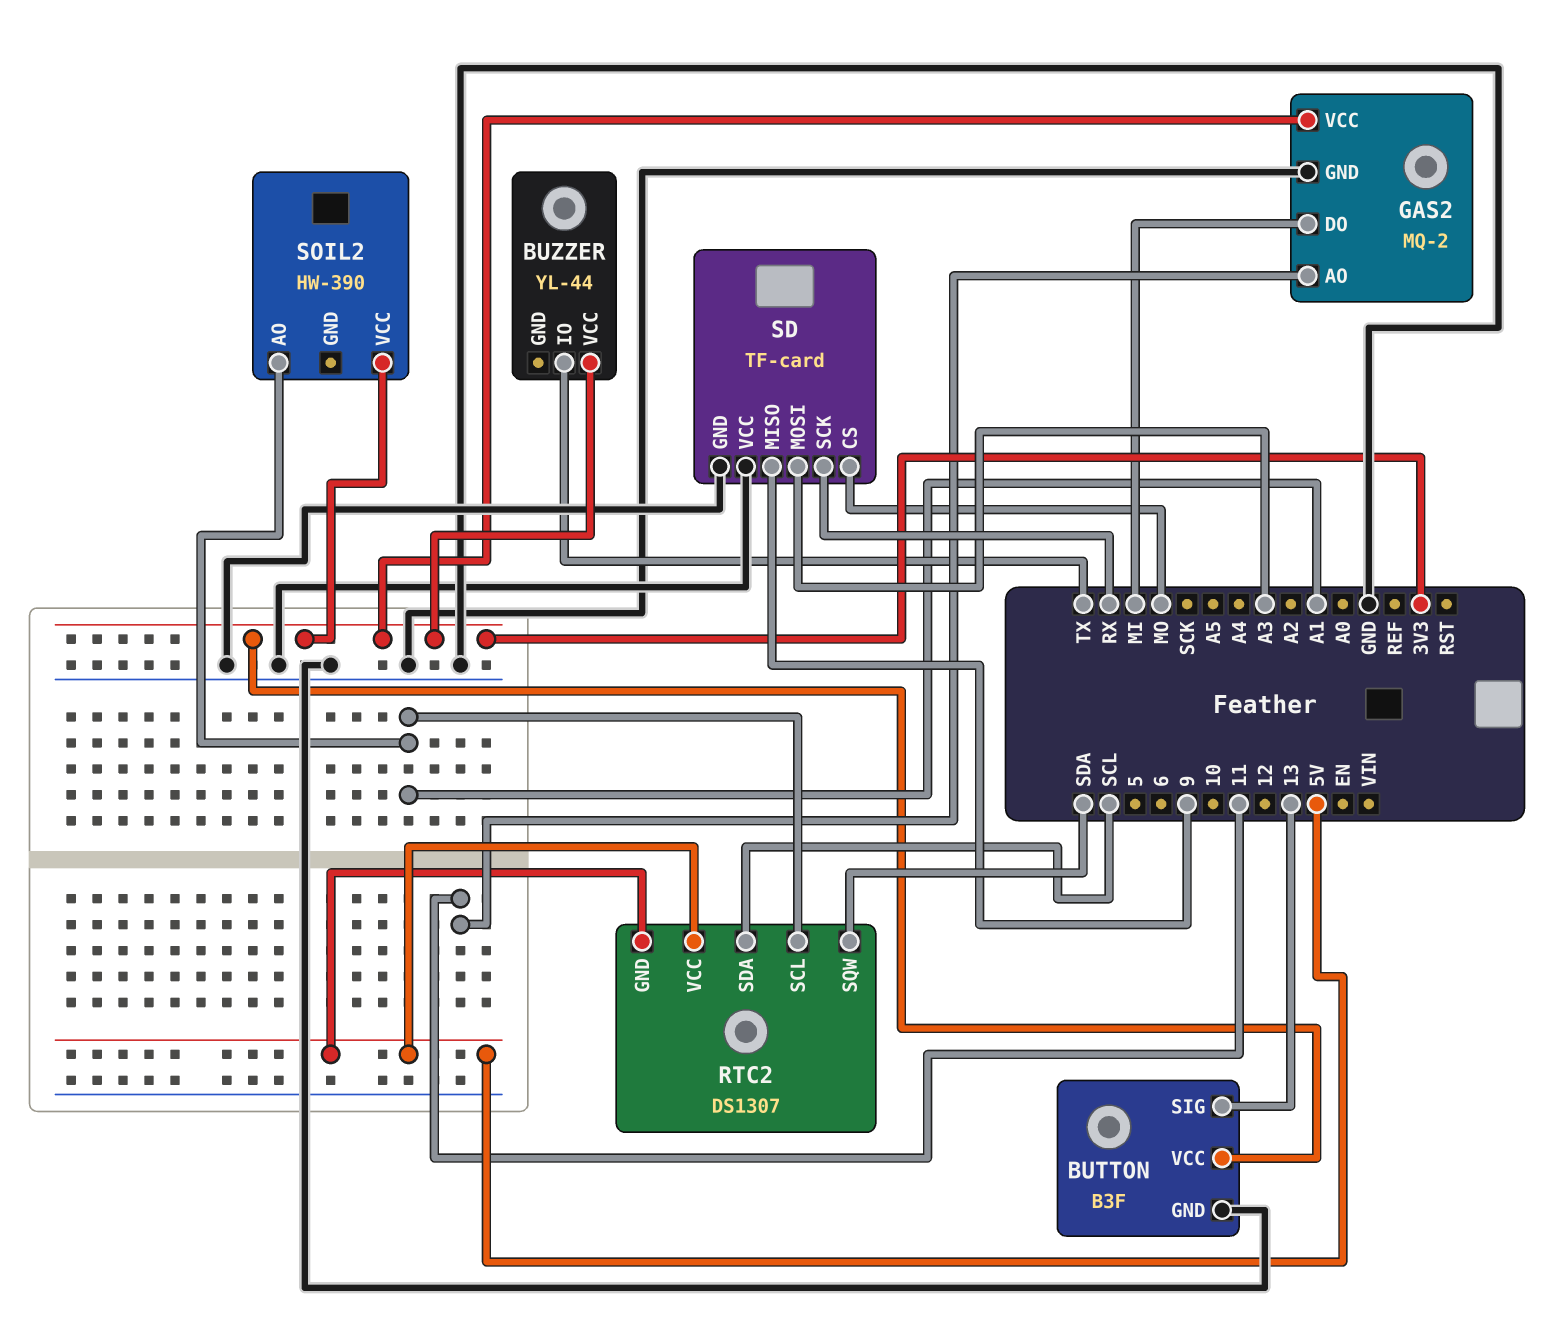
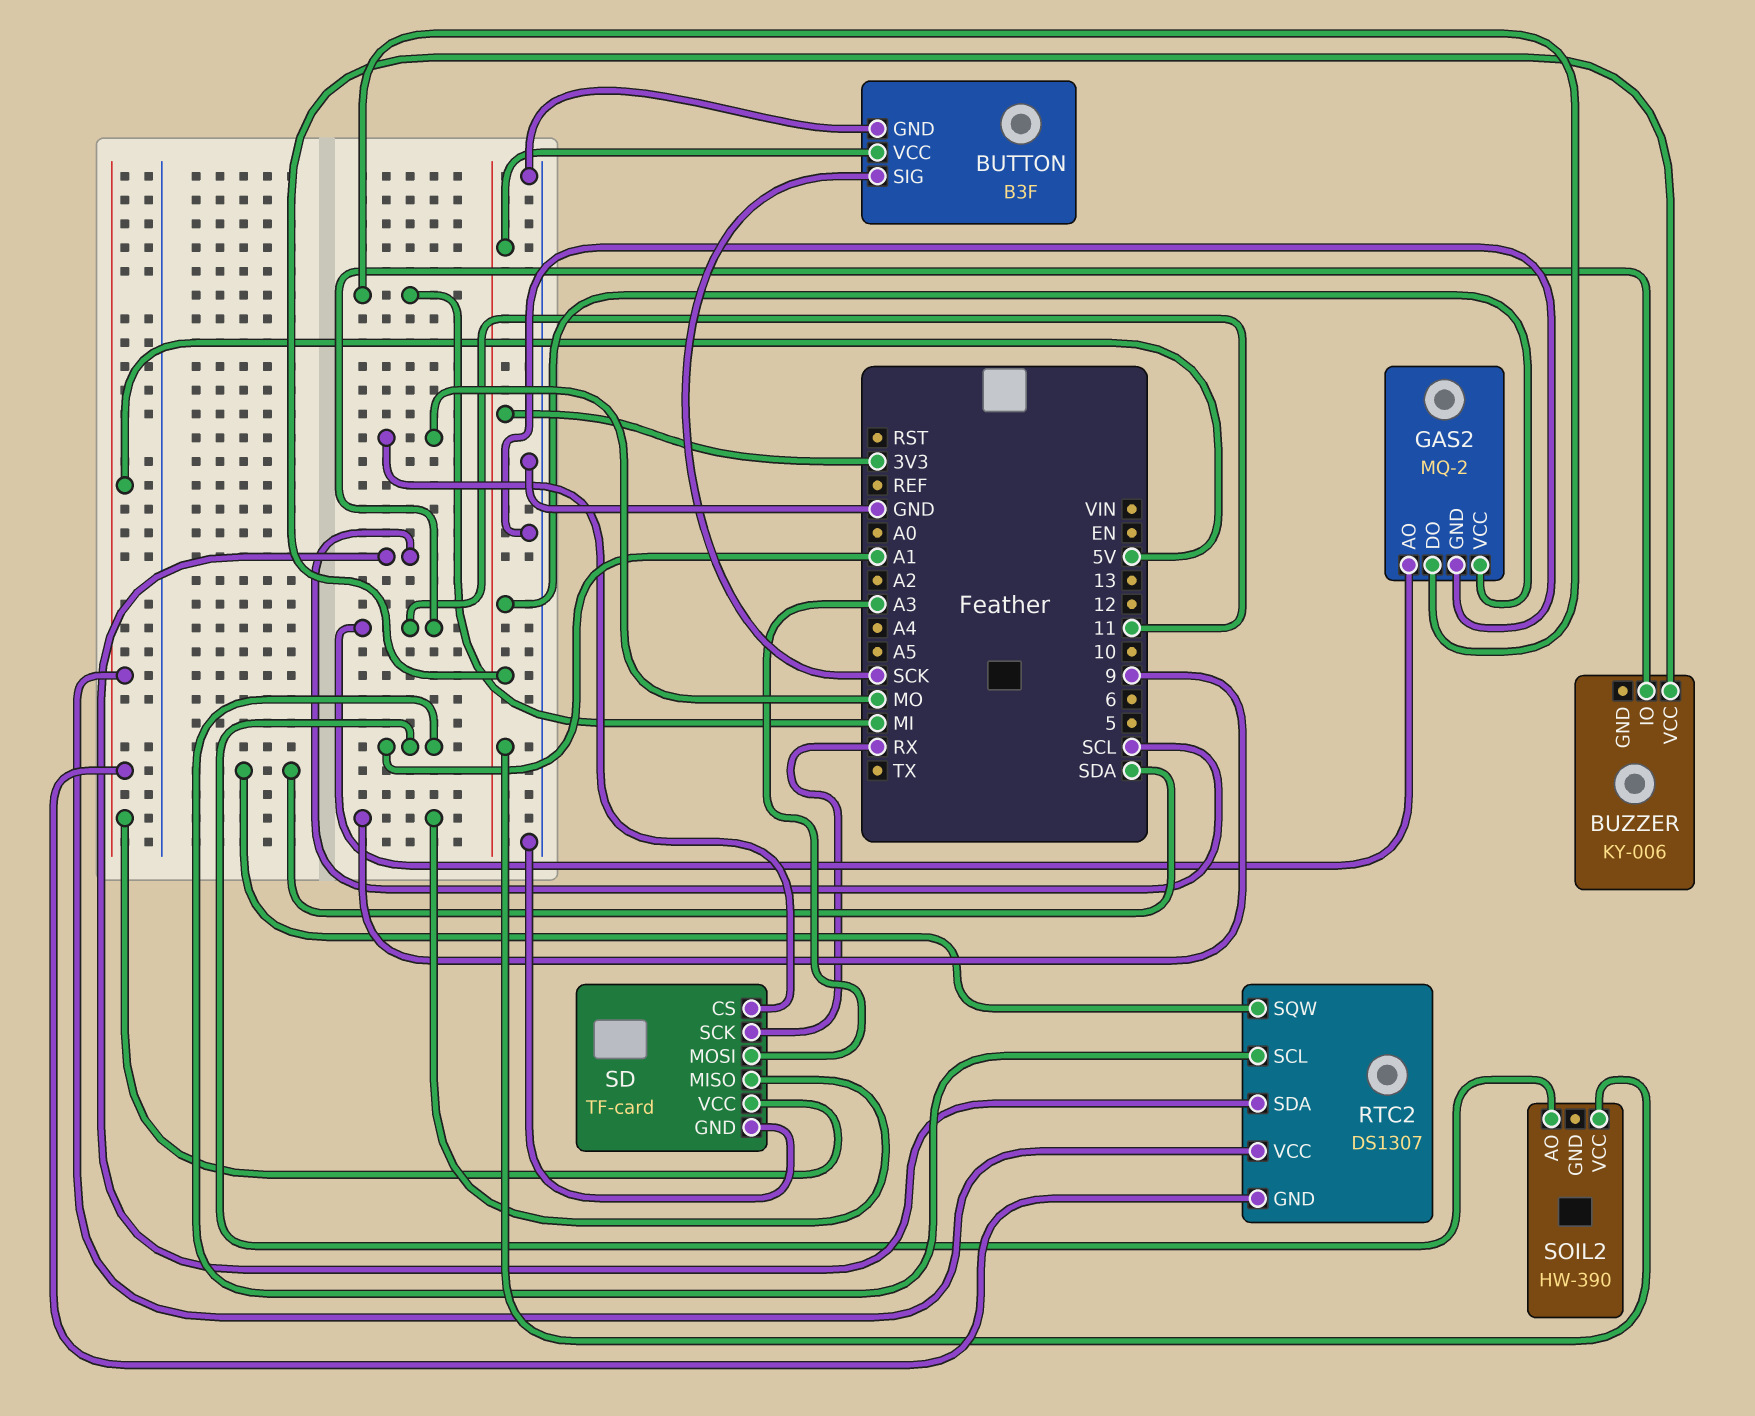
BUTTON pin SIG: 13 -> SCK
BUZZER: YL-44 -> KY-006
BUZZER pin IO: TX -> 11
SD pin VCC: GND -> 5V

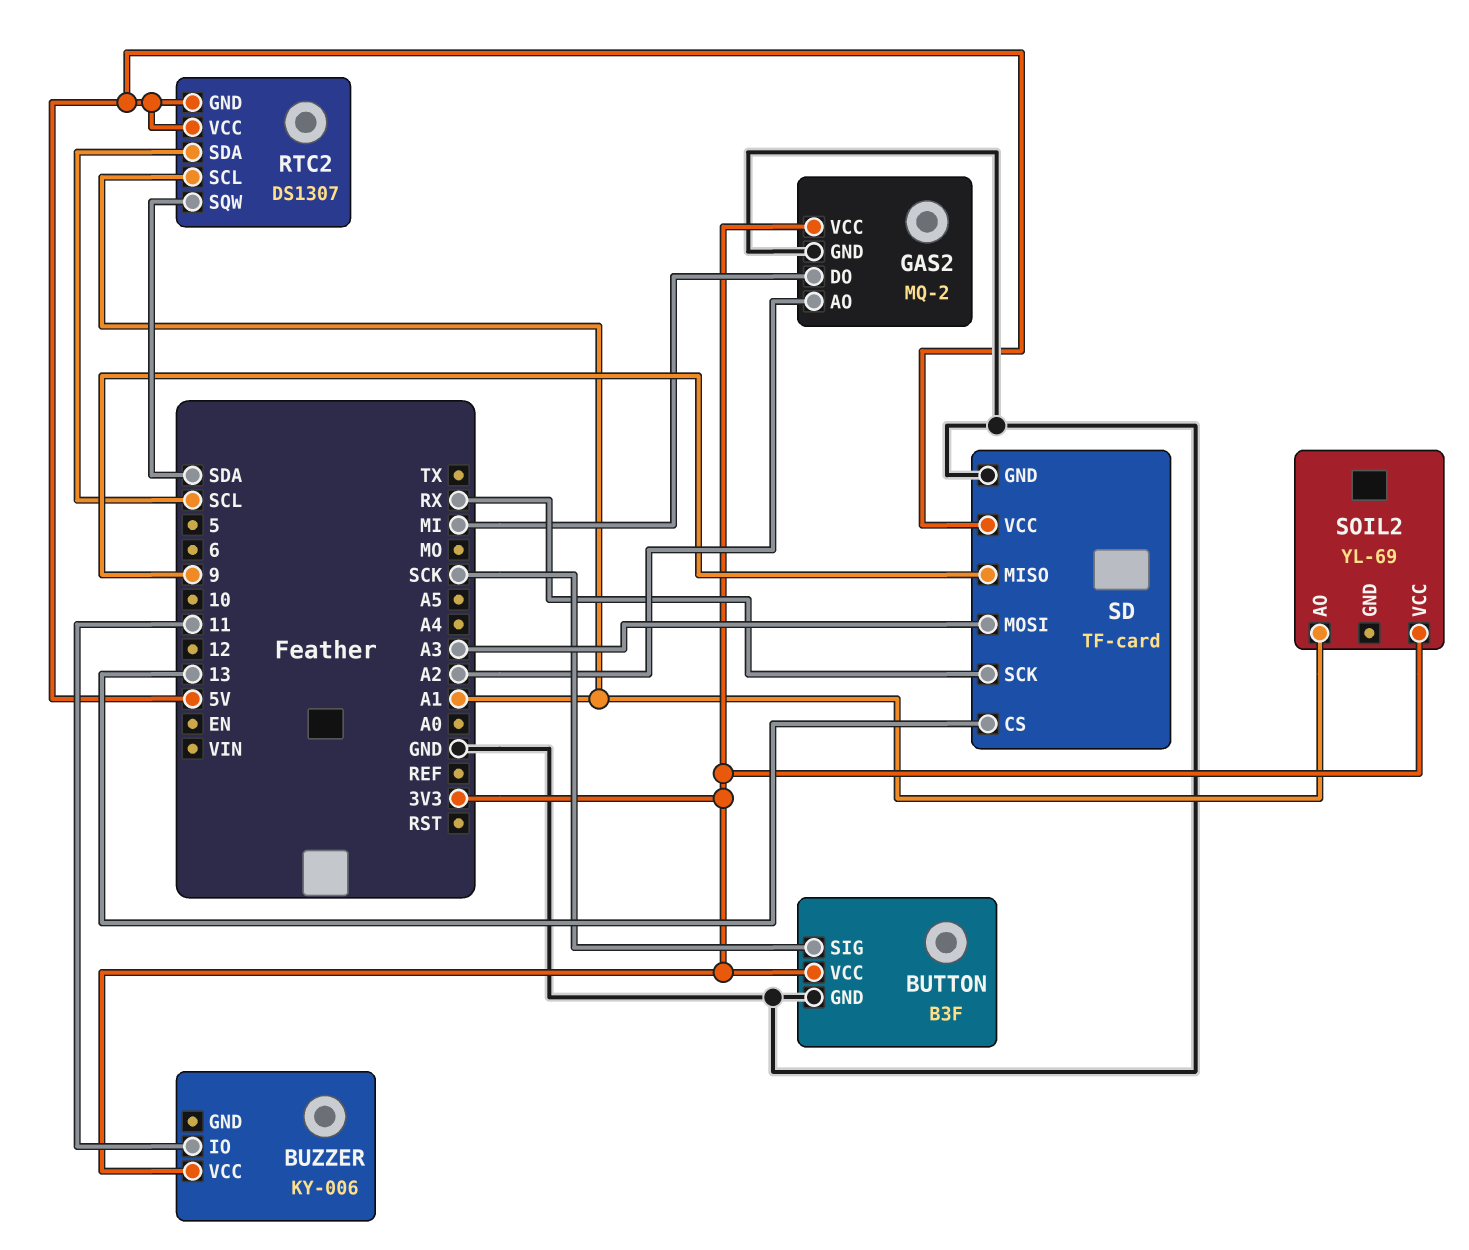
GAS2 pin AO: 11 -> A2
SD pin CS: MO -> 13
SOIL2: HW-390 -> YL-69

